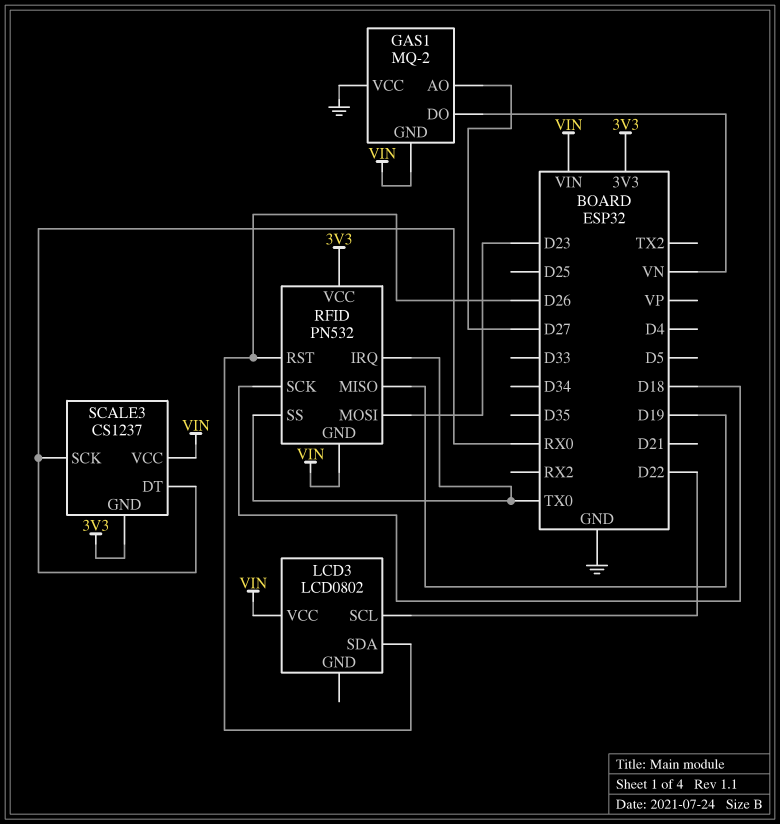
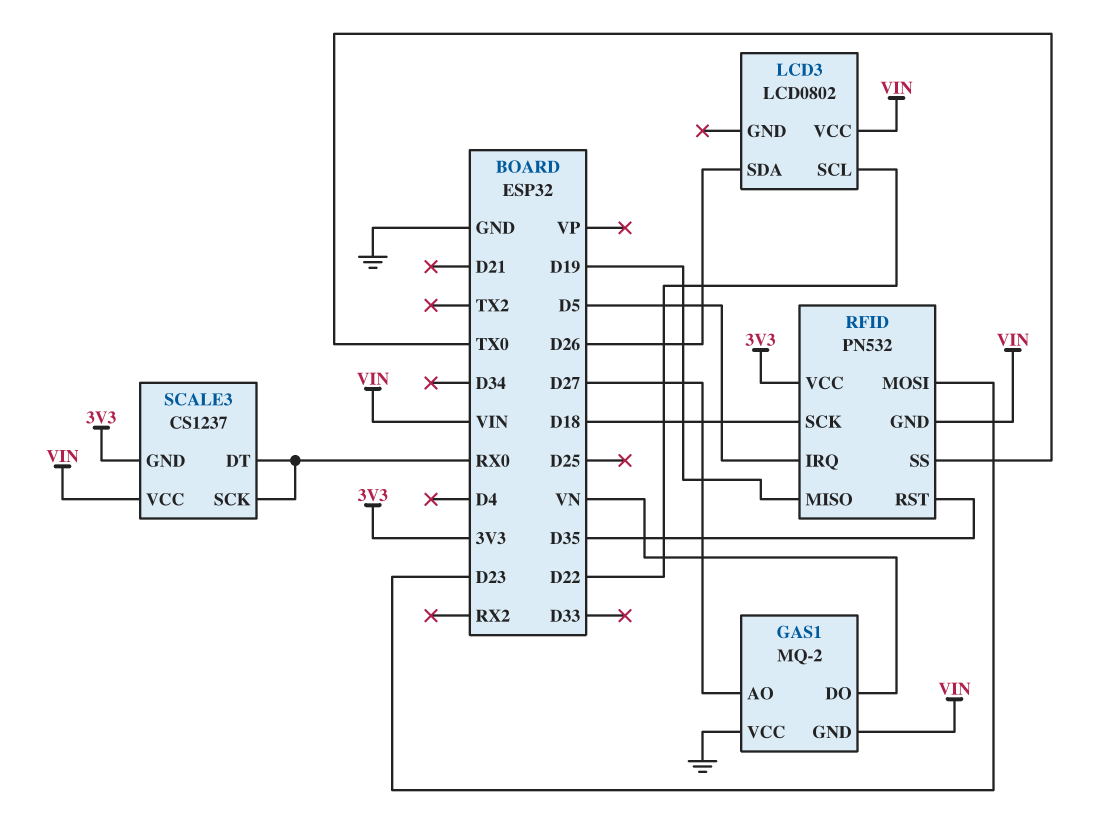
RFID pin IRQ: TX0 -> D5
RFID pin RST: D26 -> D35

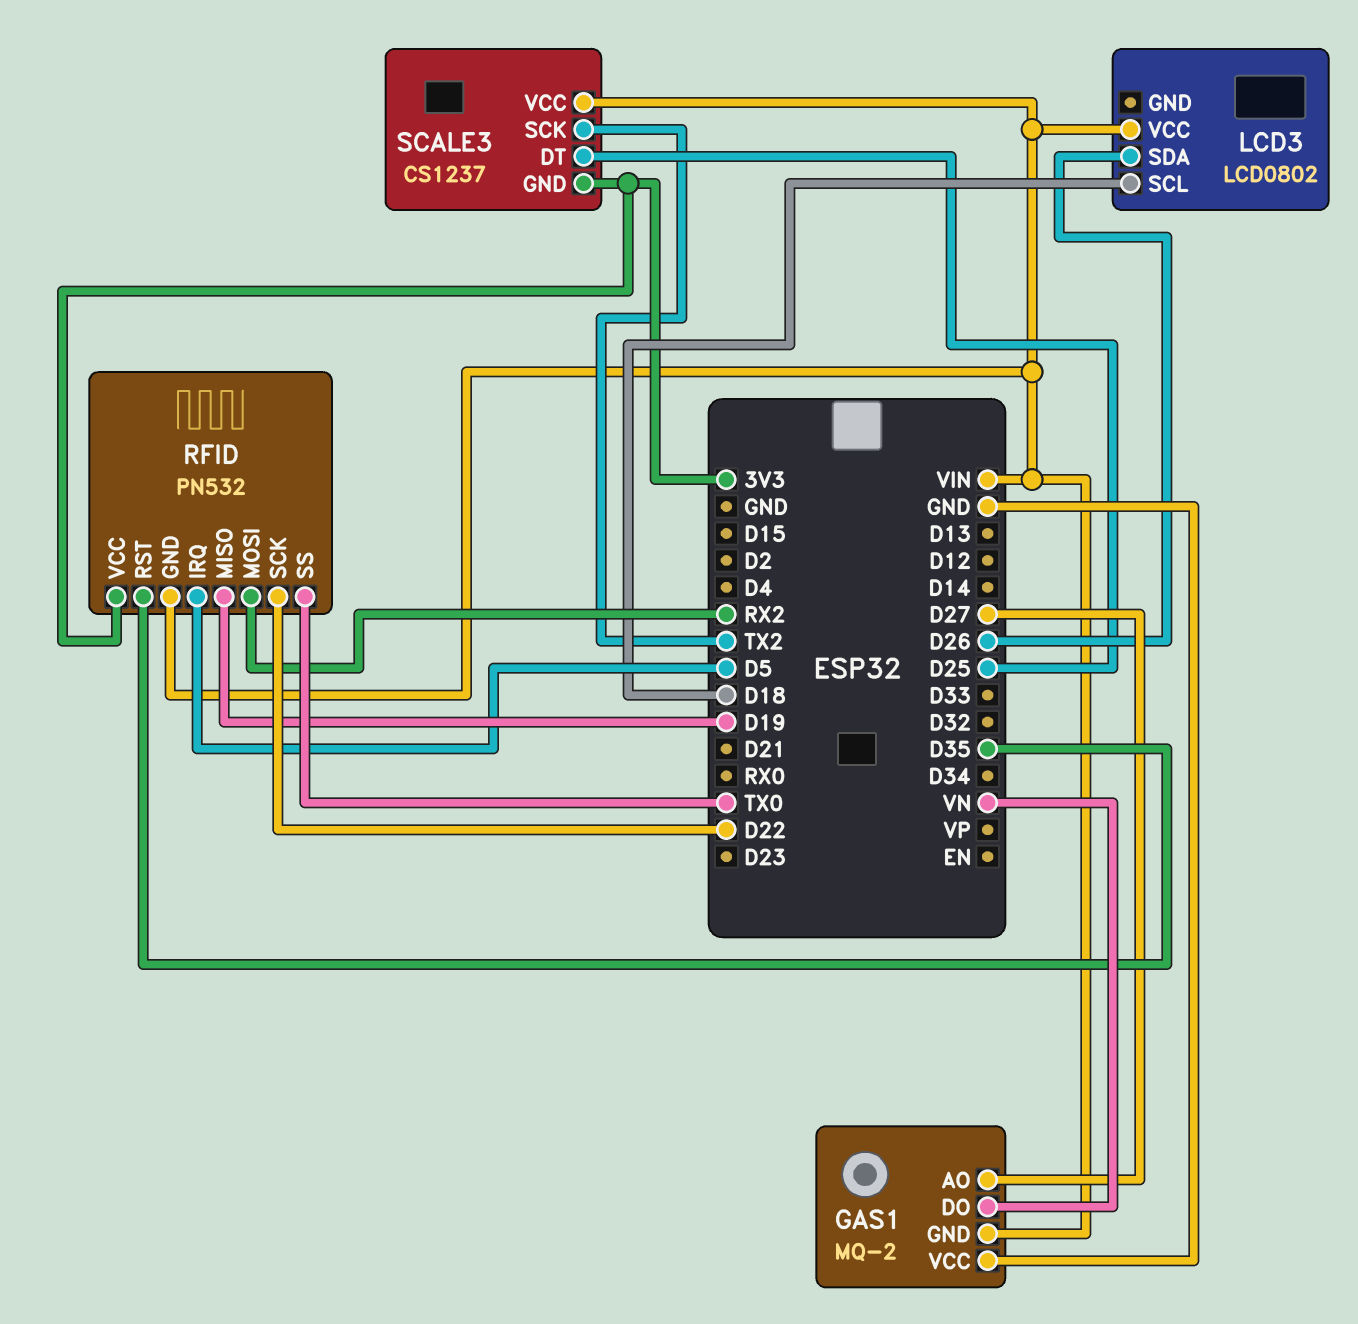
LCD3 pin SCL: D22 -> D18
RFID pin MOSI: D23 -> RX2
RFID pin SCK: D18 -> D22
SCALE3 pin DT: RX0 -> D25
SCALE3 pin SCK: RX0 -> TX2

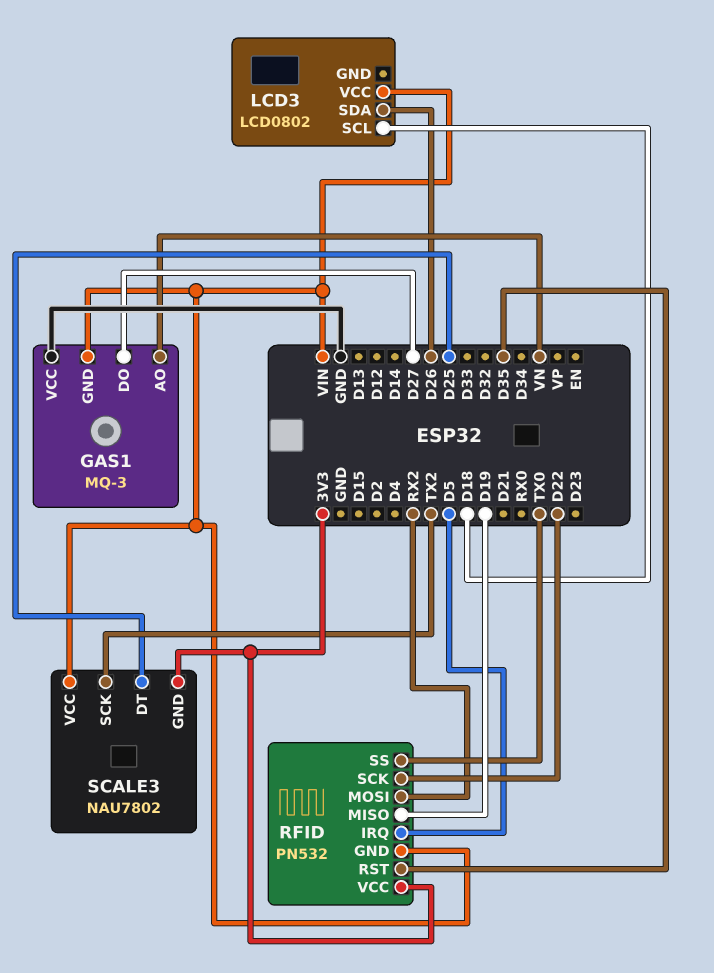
GAS1: MQ-2 -> MQ-3
GAS1 pin AO: D27 -> VN
GAS1 pin DO: VN -> D27
SCALE3: CS1237 -> NAU7802

